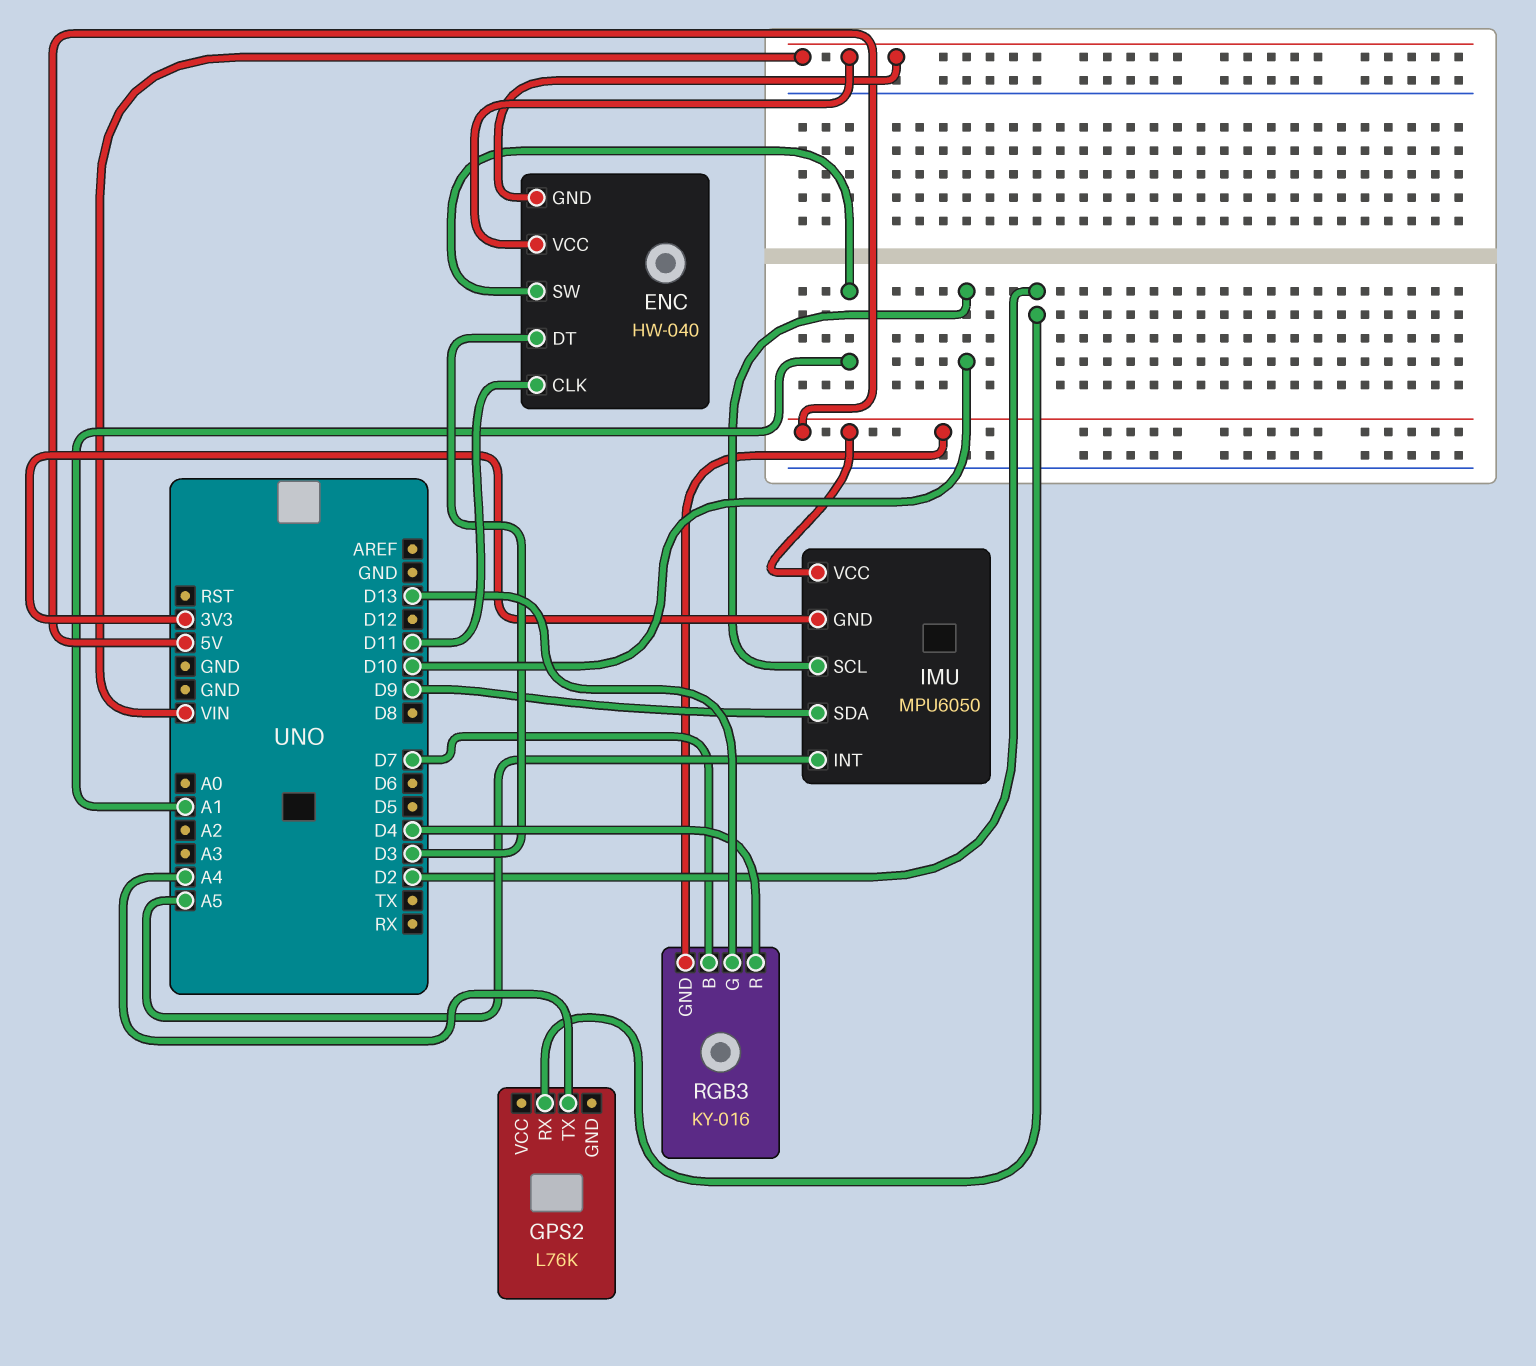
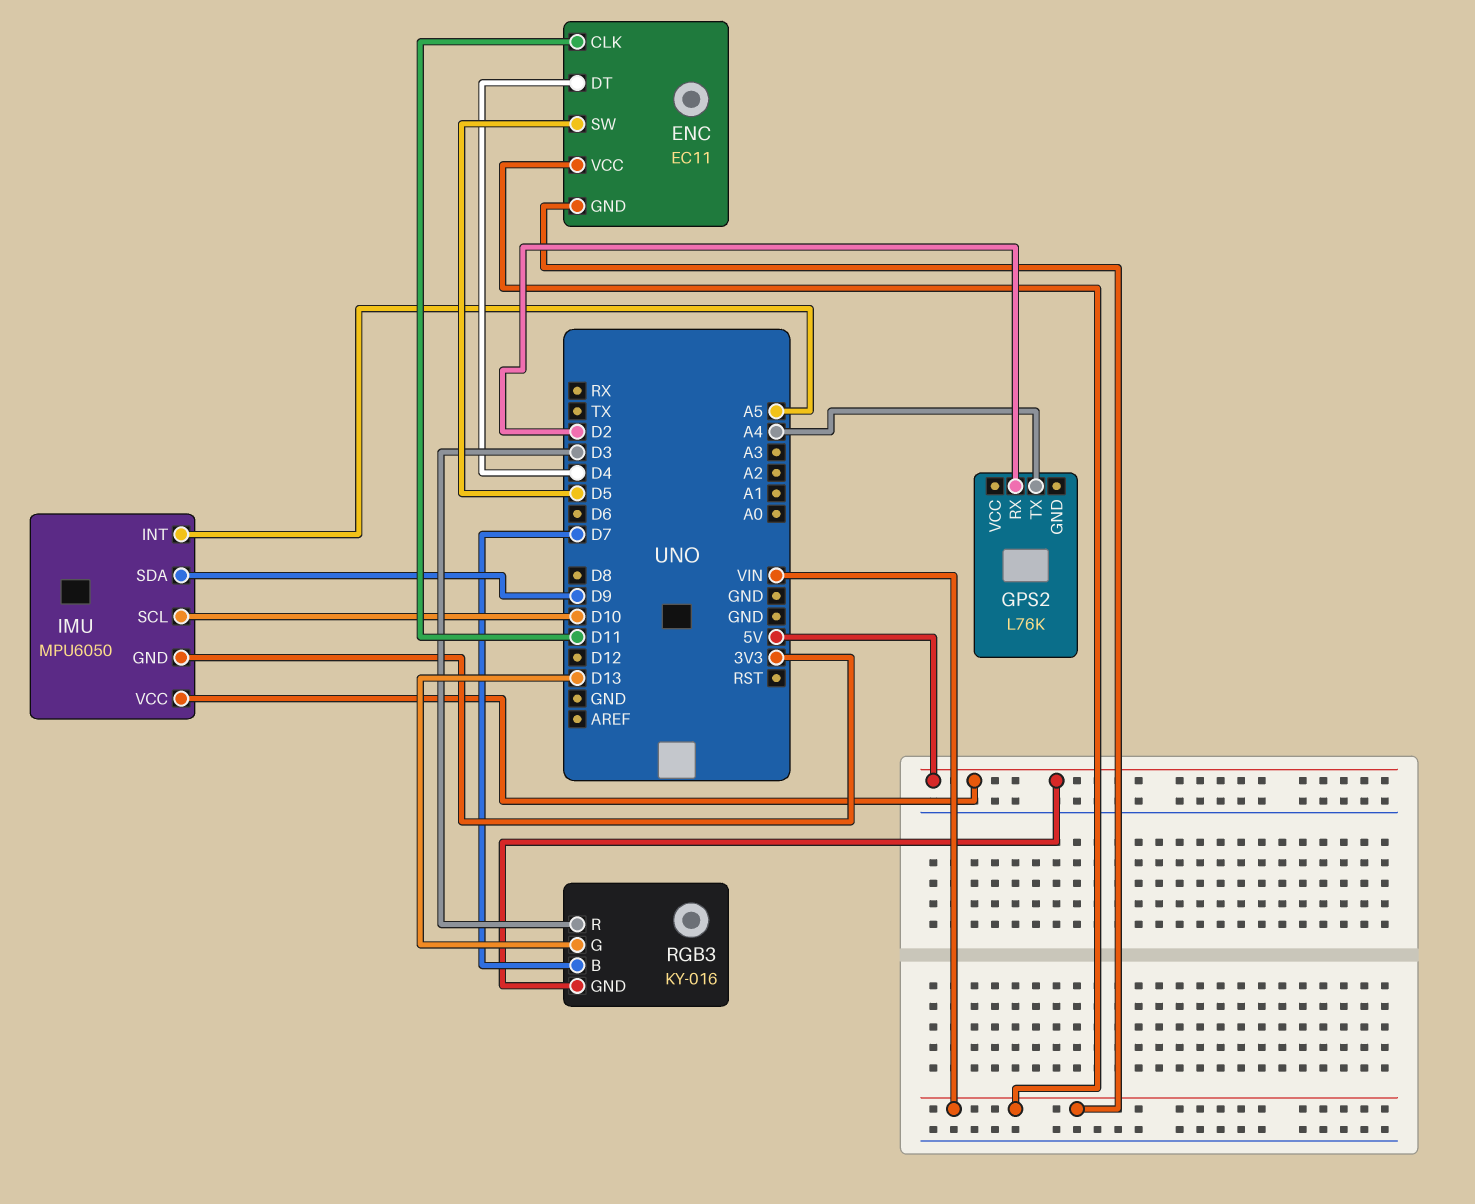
ENC: HW-040 -> EC11
ENC pin DT: D3 -> D4
ENC pin SW: A1 -> D5
RGB3 pin R: D4 -> D3

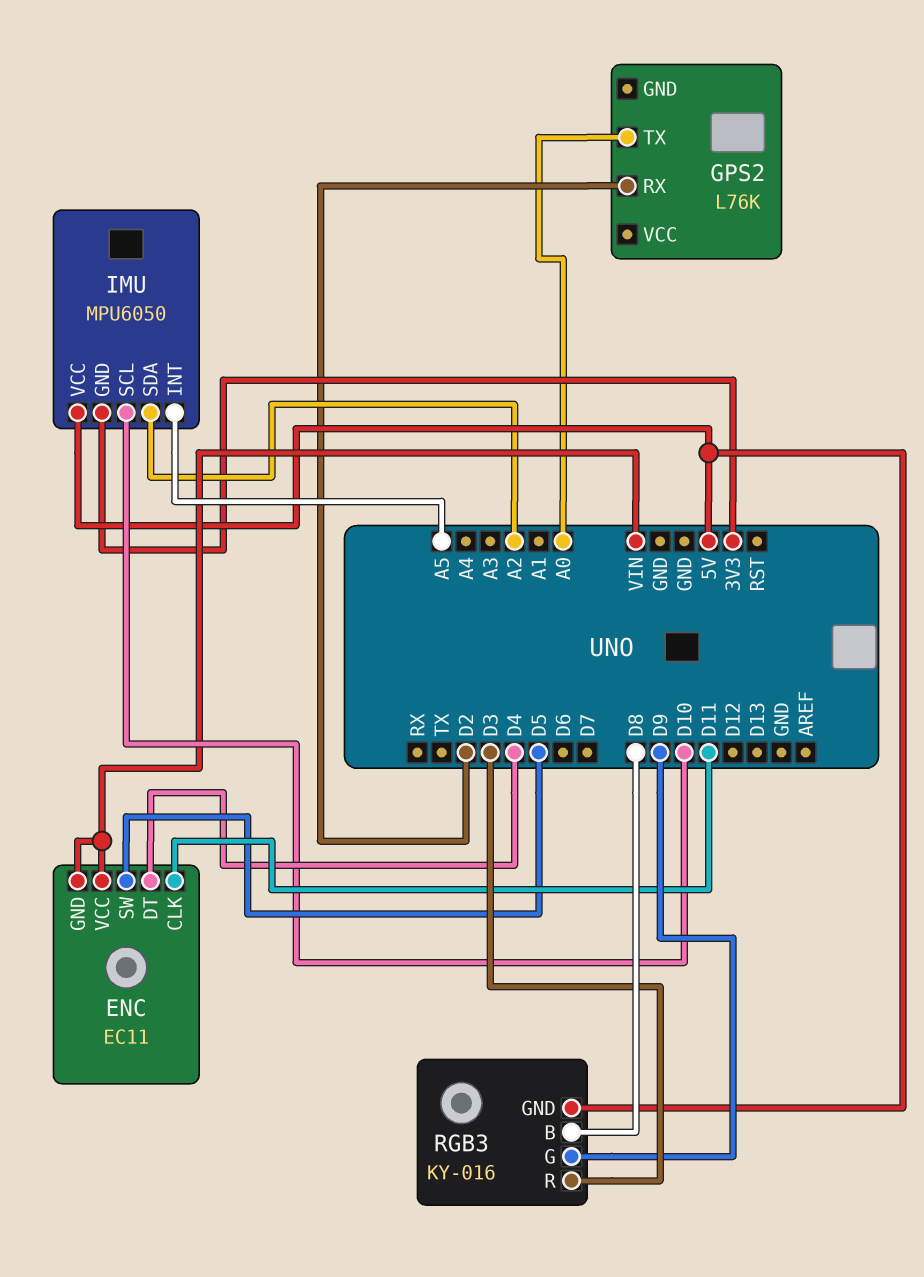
GPS2 pin TX: A4 -> A0
IMU pin SDA: D9 -> A2
RGB3 pin B: D7 -> D8
RGB3 pin G: D13 -> D9

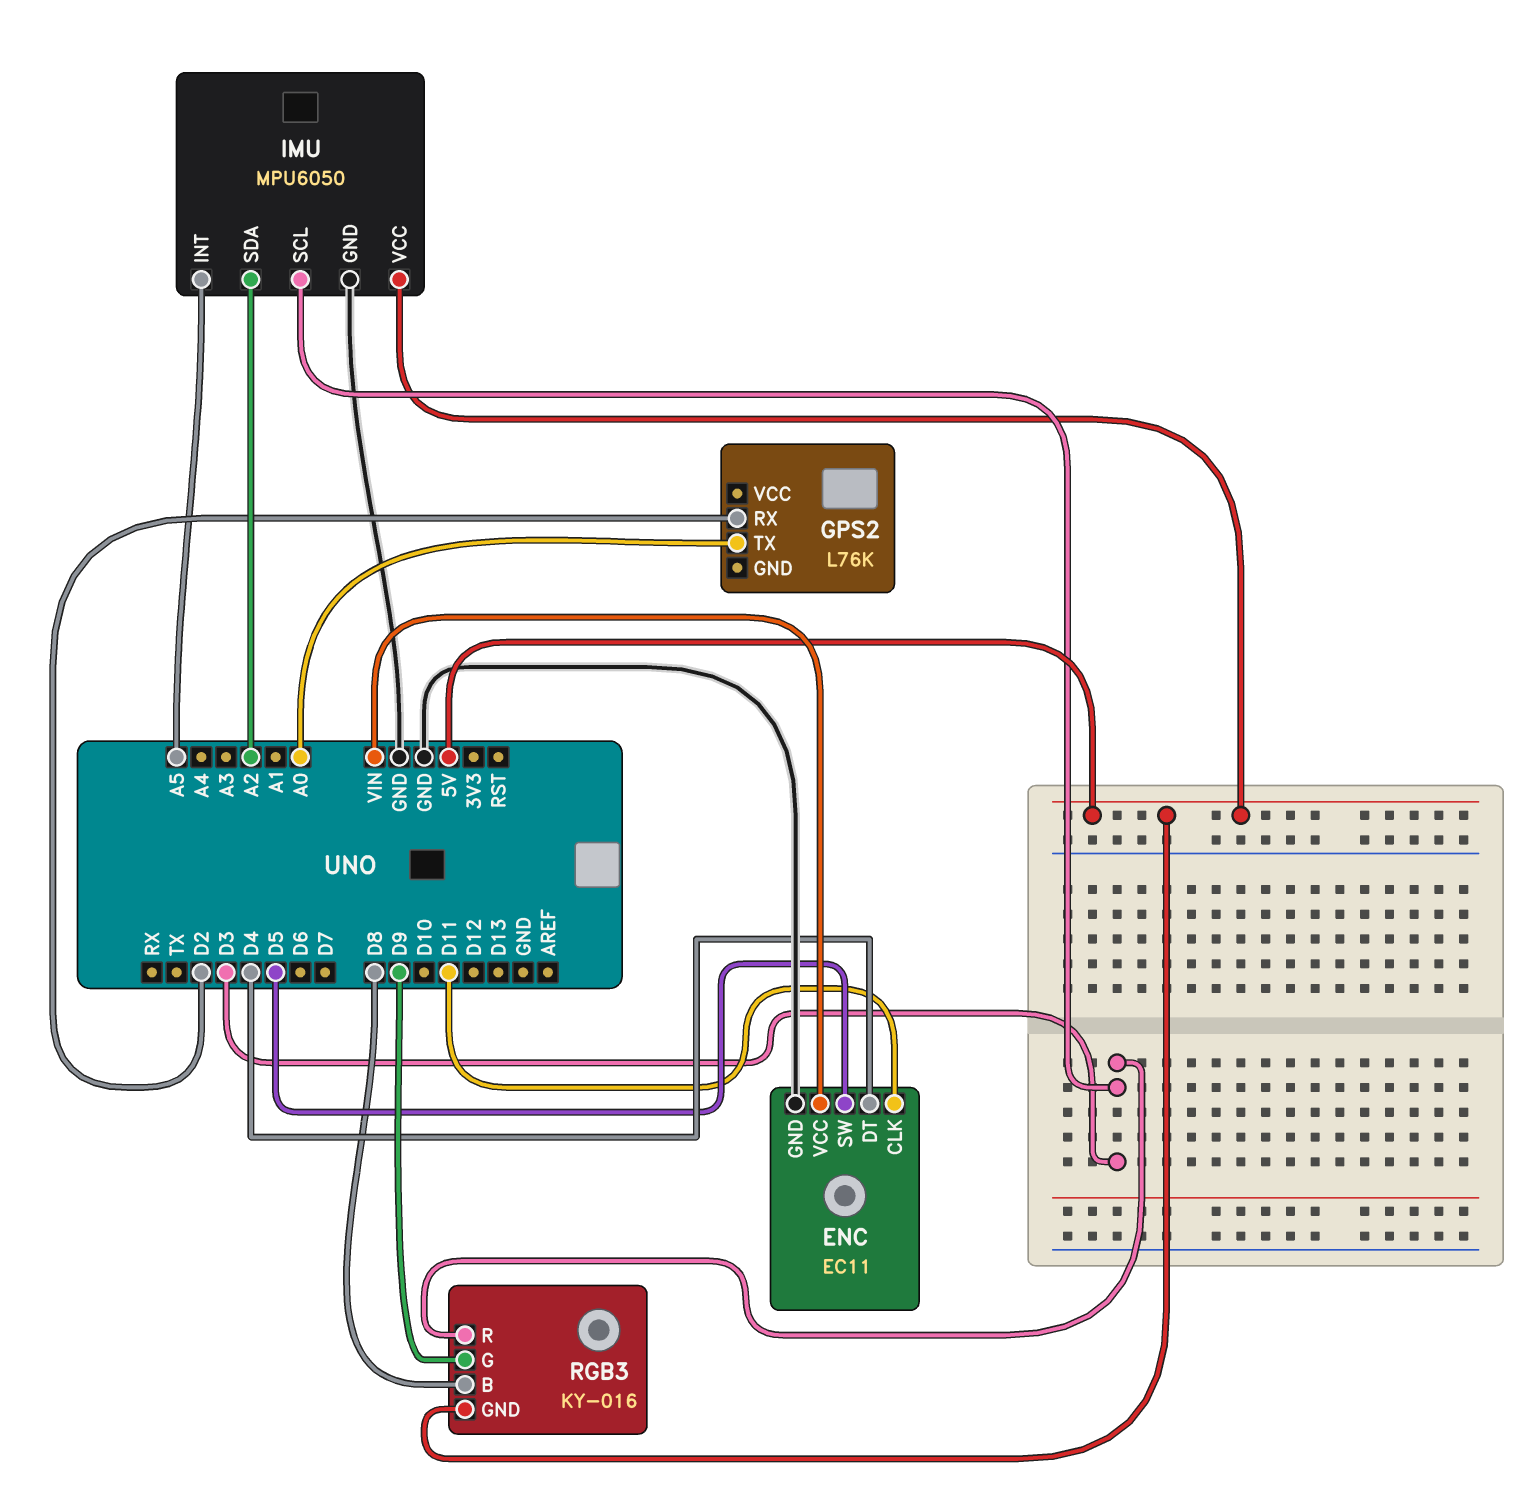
ENC pin GND: VIN -> GND
IMU pin GND: 3V3 -> GND
IMU pin SCL: D10 -> D3

